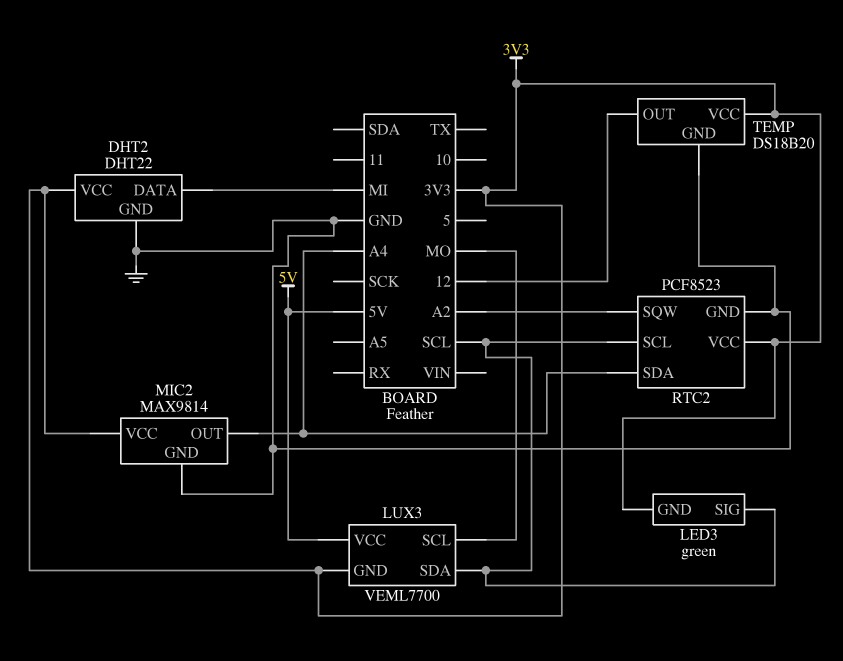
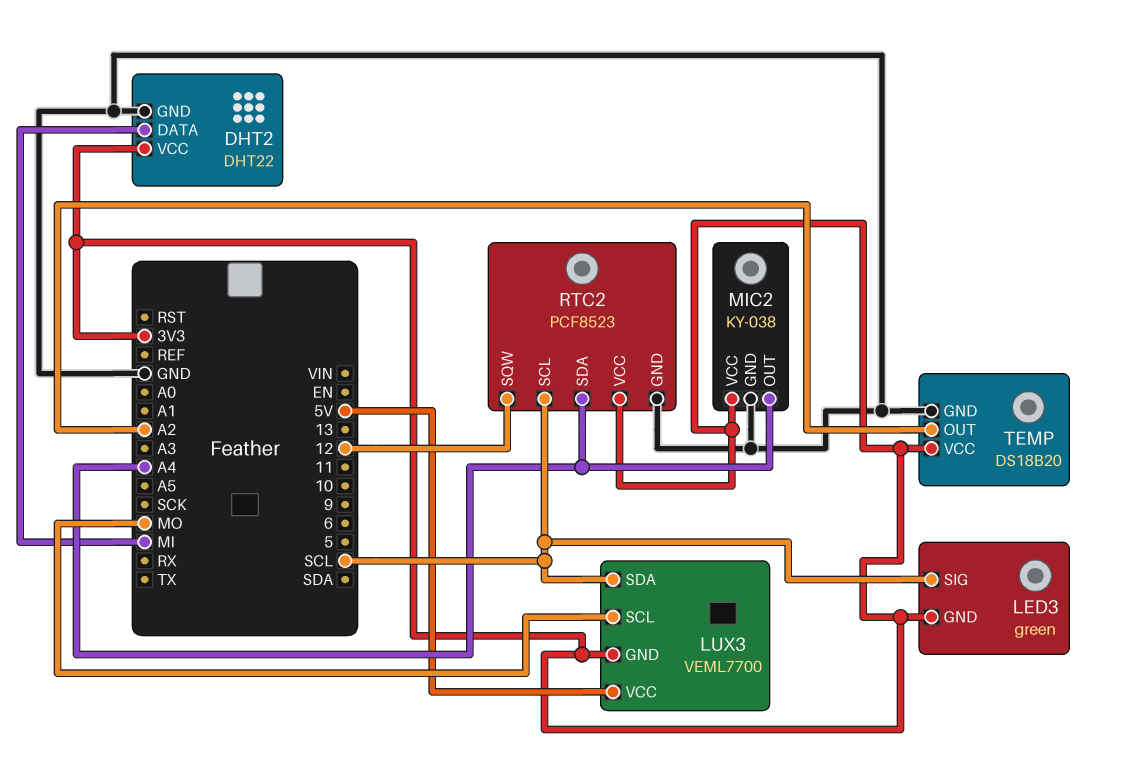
MIC2: MAX9814 -> KY-038
RTC2 pin SQW: A2 -> 12
TEMP pin OUT: 12 -> A2

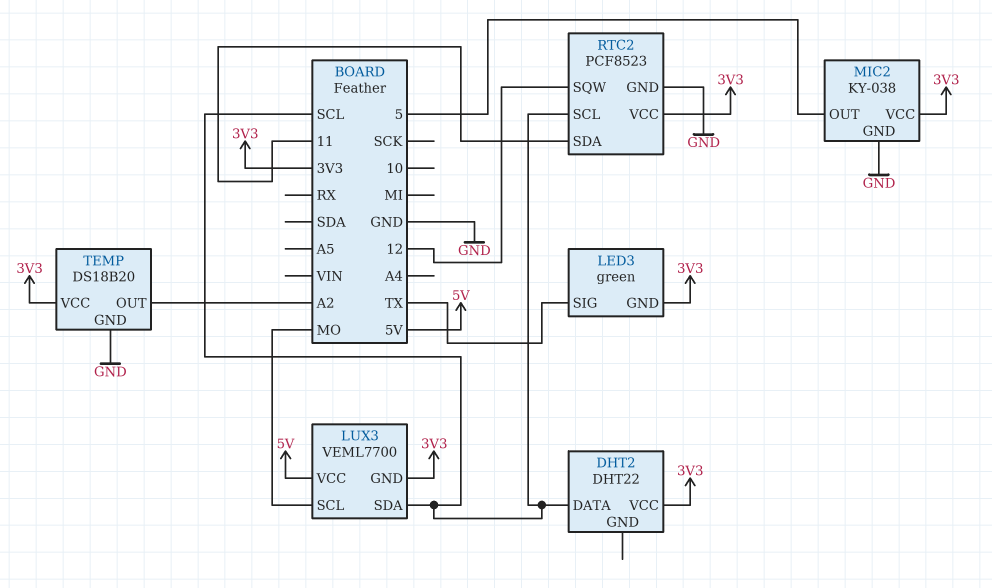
DHT2 pin DATA: MI -> SCL
DHT2 pin GND: GND -> none
LED3 pin SIG: SCL -> TX
MIC2 pin OUT: A4 -> 5
RTC2 pin SDA: A4 -> 11

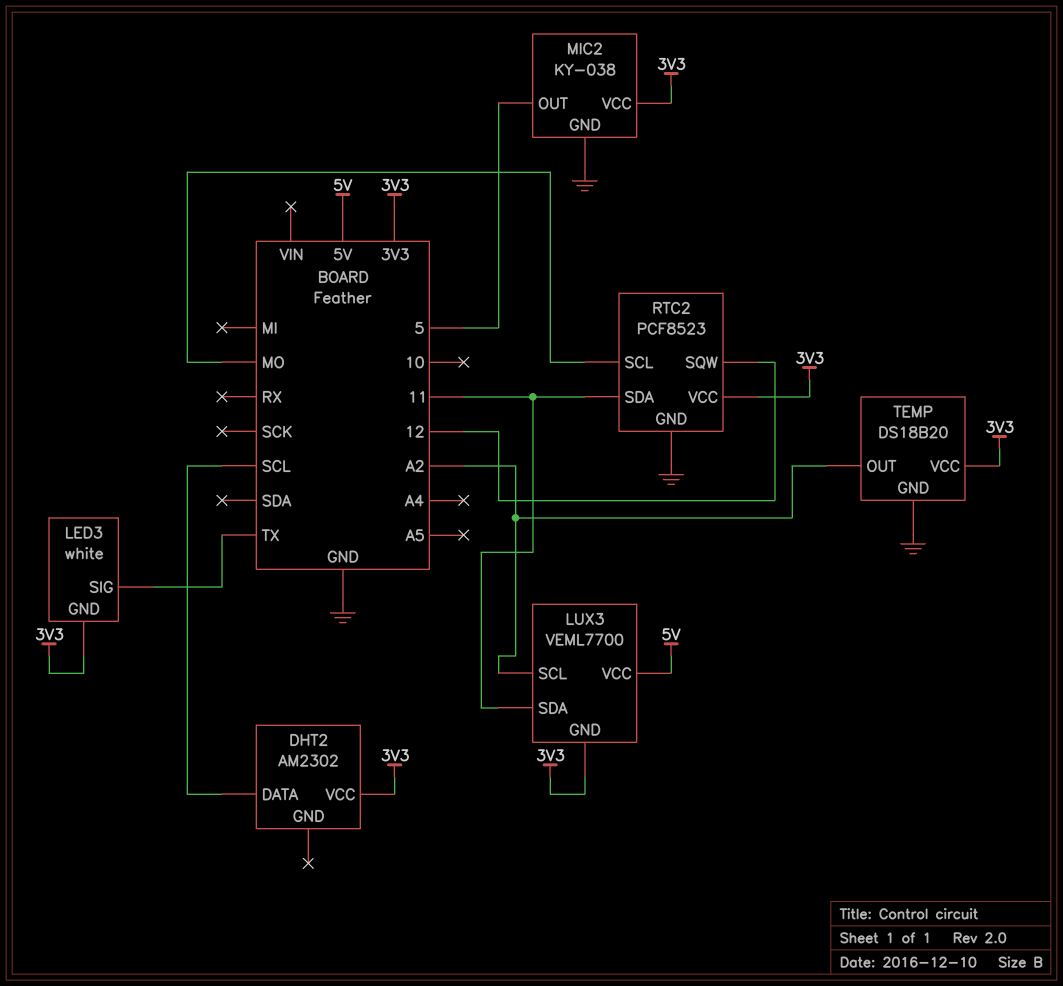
DHT2: DHT22 -> AM2302
LED3: green -> white
LUX3 pin SCL: MO -> A2
LUX3 pin SDA: SCL -> 11
RTC2 pin SCL: SCL -> MO

